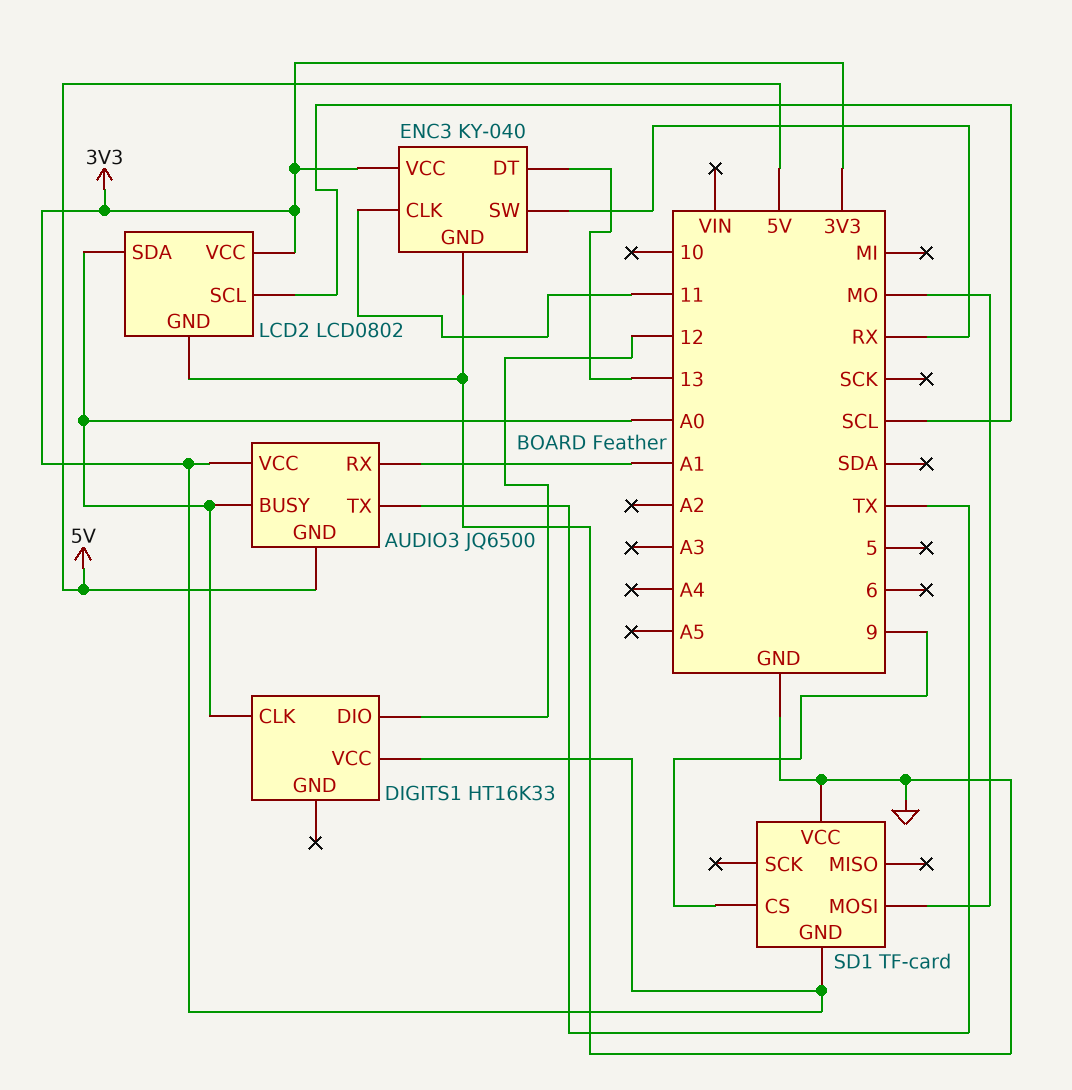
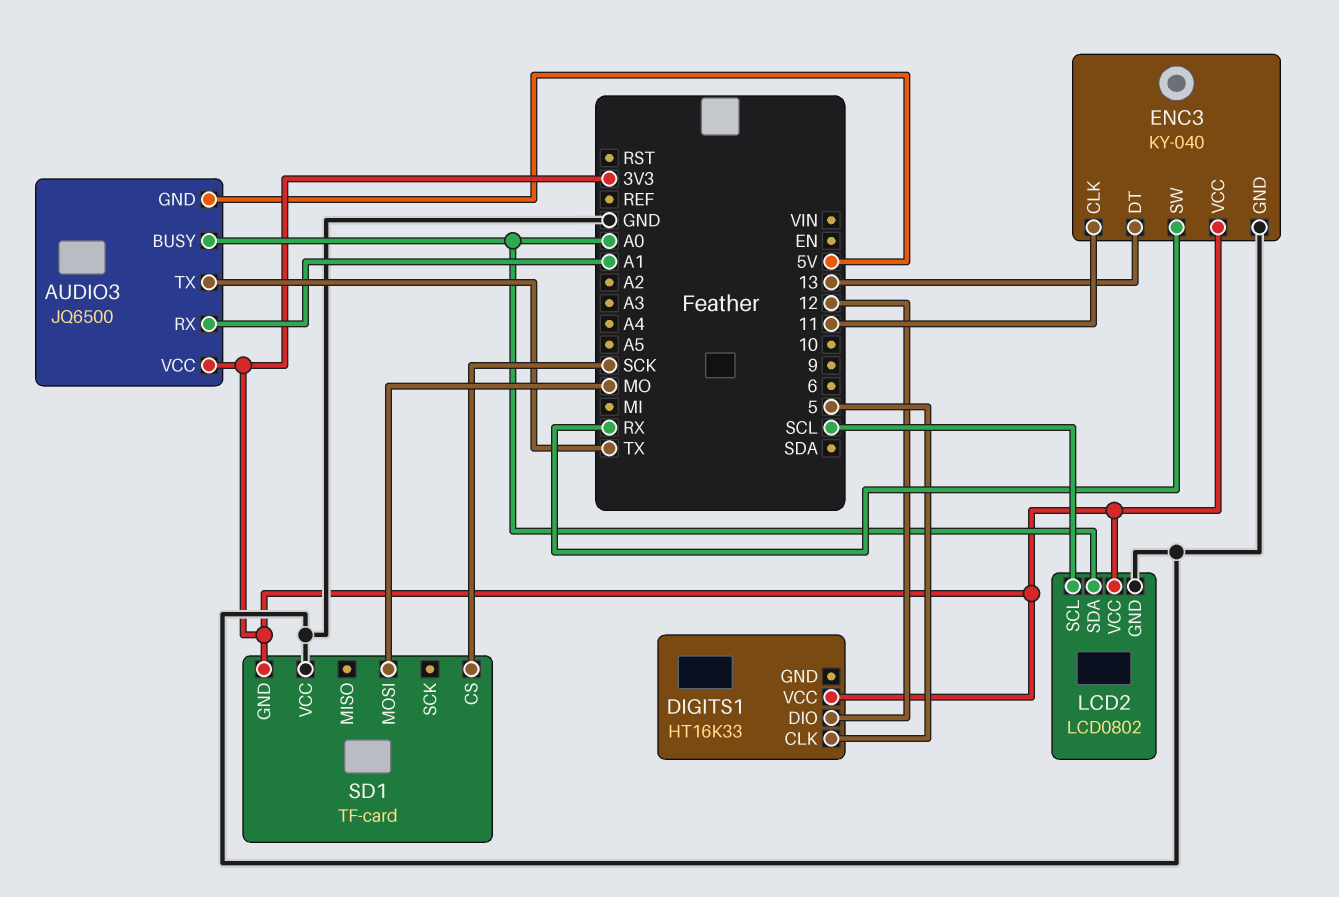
DIGITS1 pin CLK: A0 -> 5
SD1 pin CS: 9 -> SCK

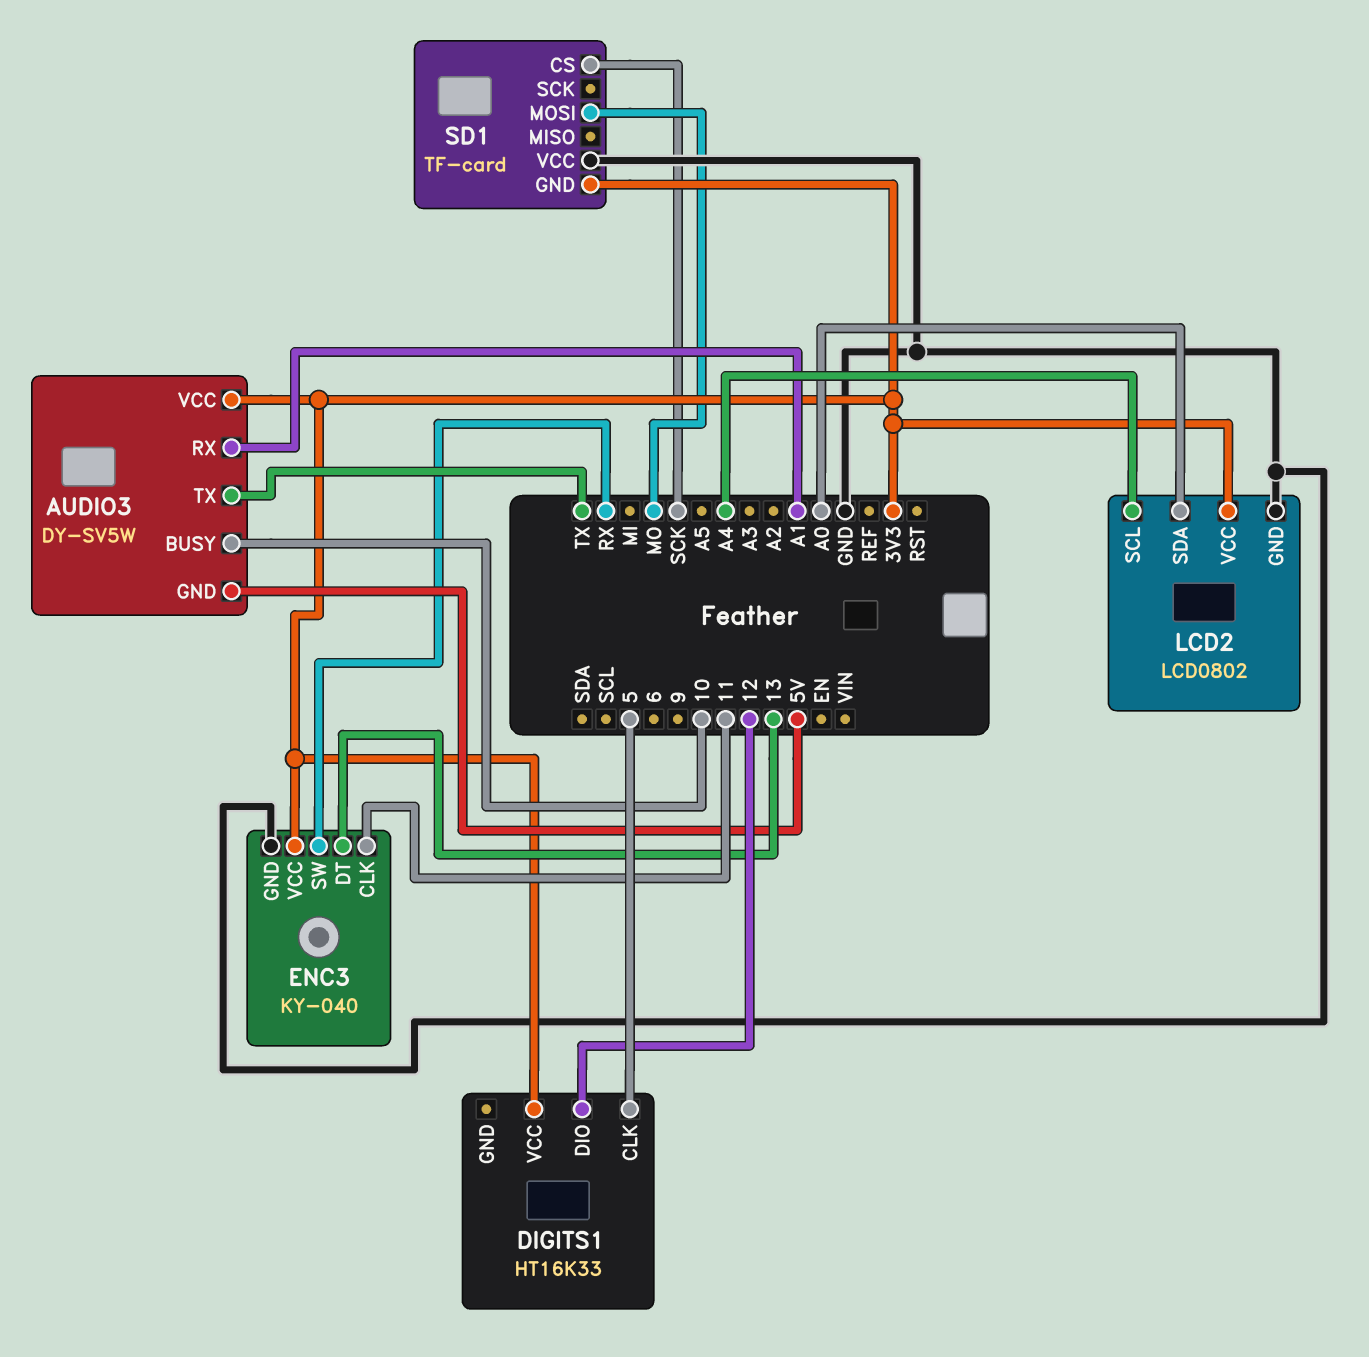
AUDIO3: JQ6500 -> DY-SV5W
AUDIO3 pin BUSY: A0 -> 10
LCD2 pin SCL: SCL -> A4

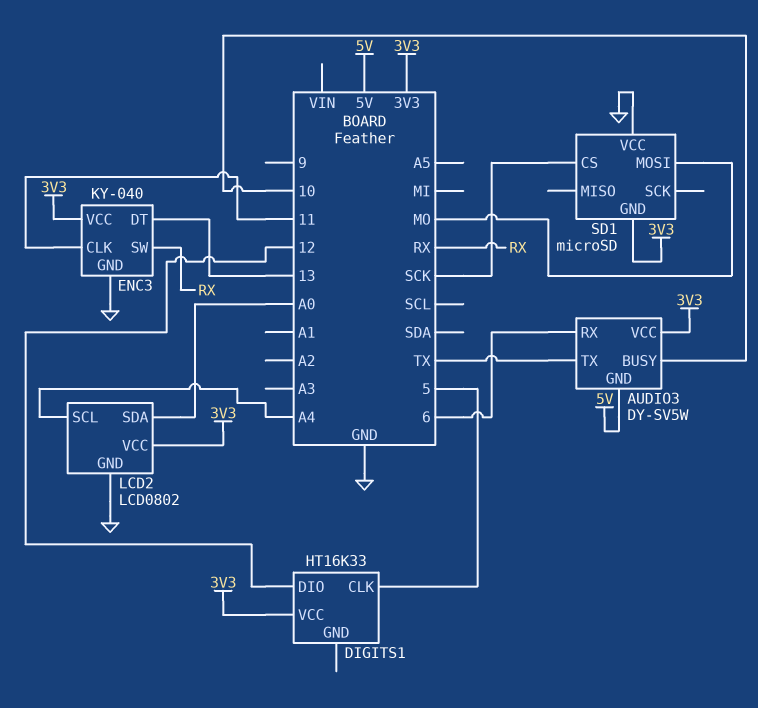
AUDIO3 pin RX: A1 -> 6
SD1: TF-card -> microSD

